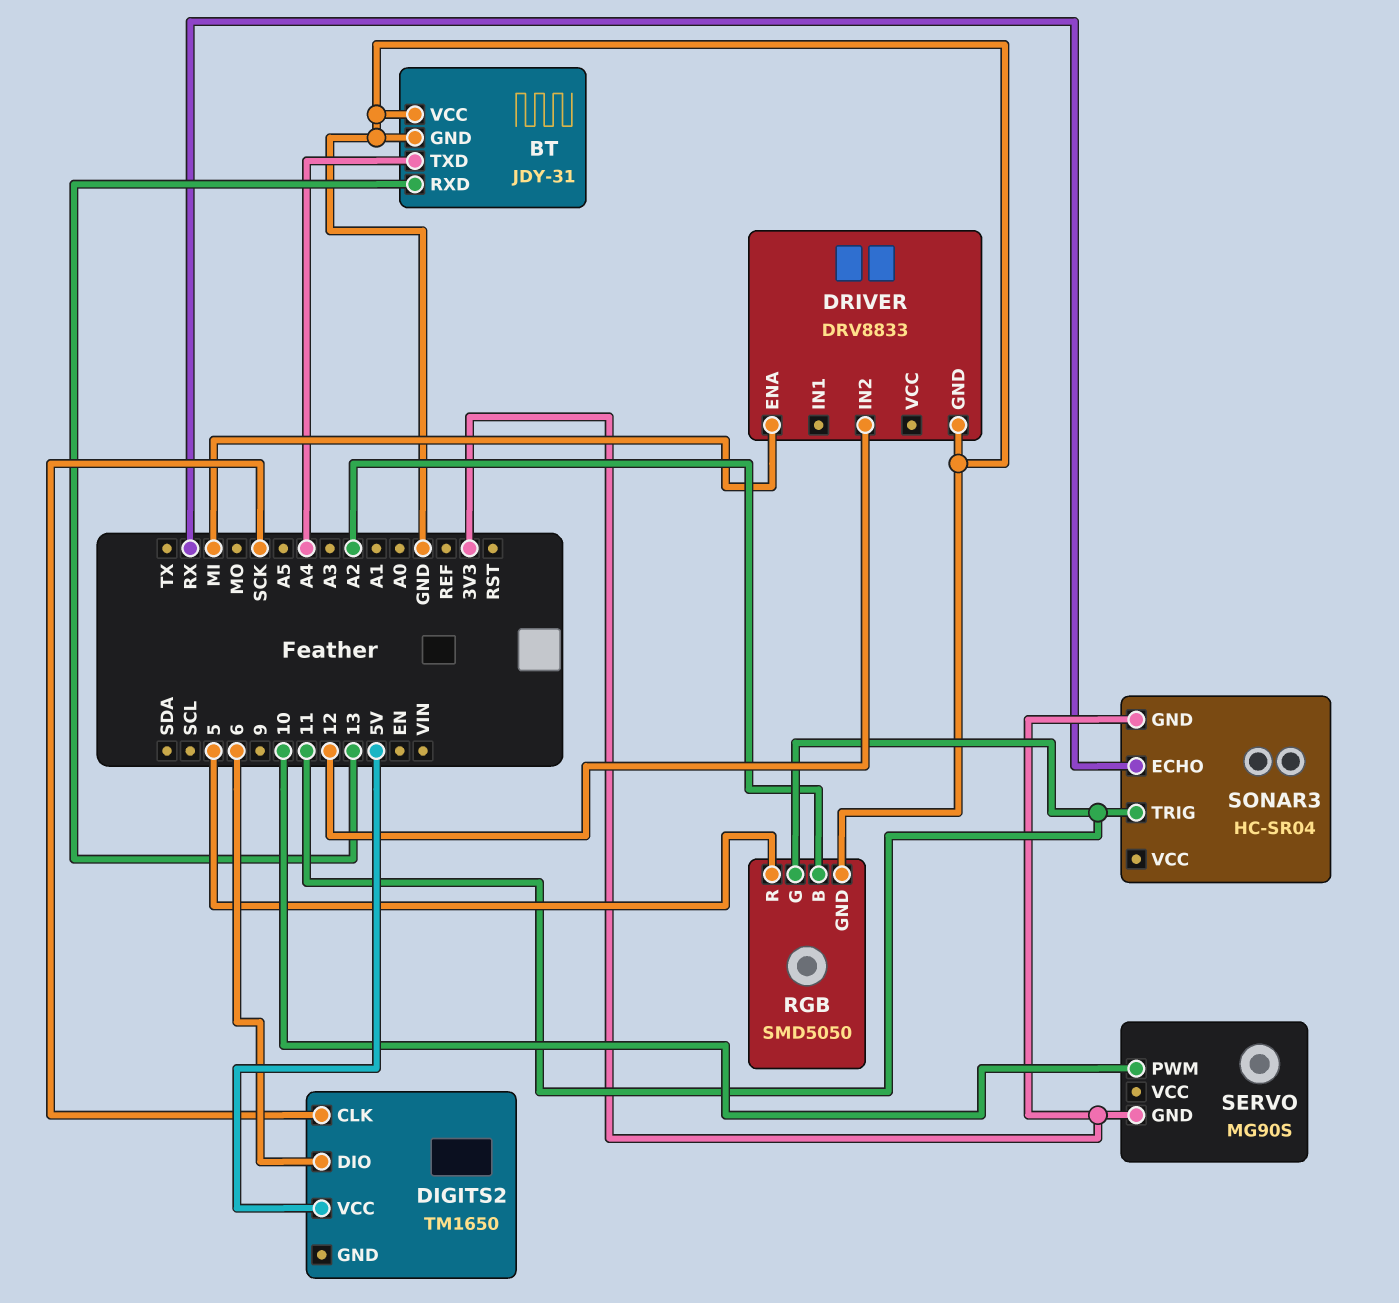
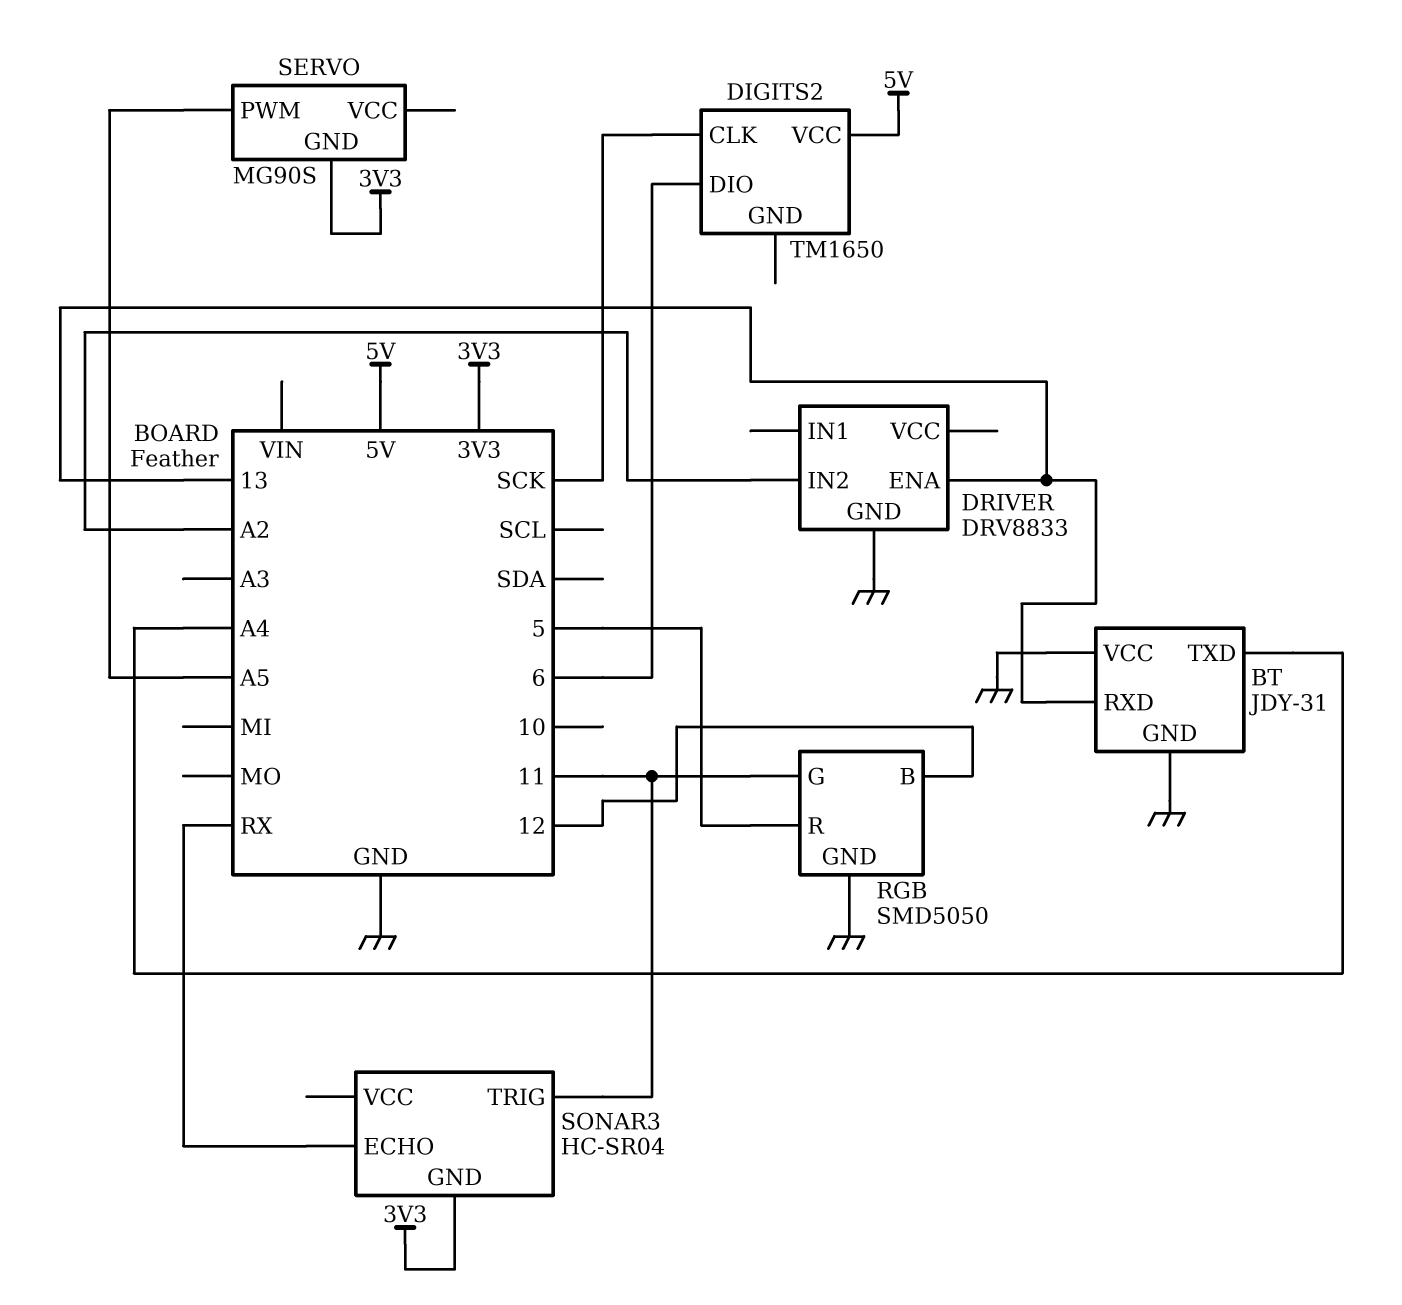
DRIVER pin ENA: MI -> 13
DRIVER pin IN2: 12 -> A2
RGB pin B: A2 -> 12
SERVO pin PWM: 10 -> A5

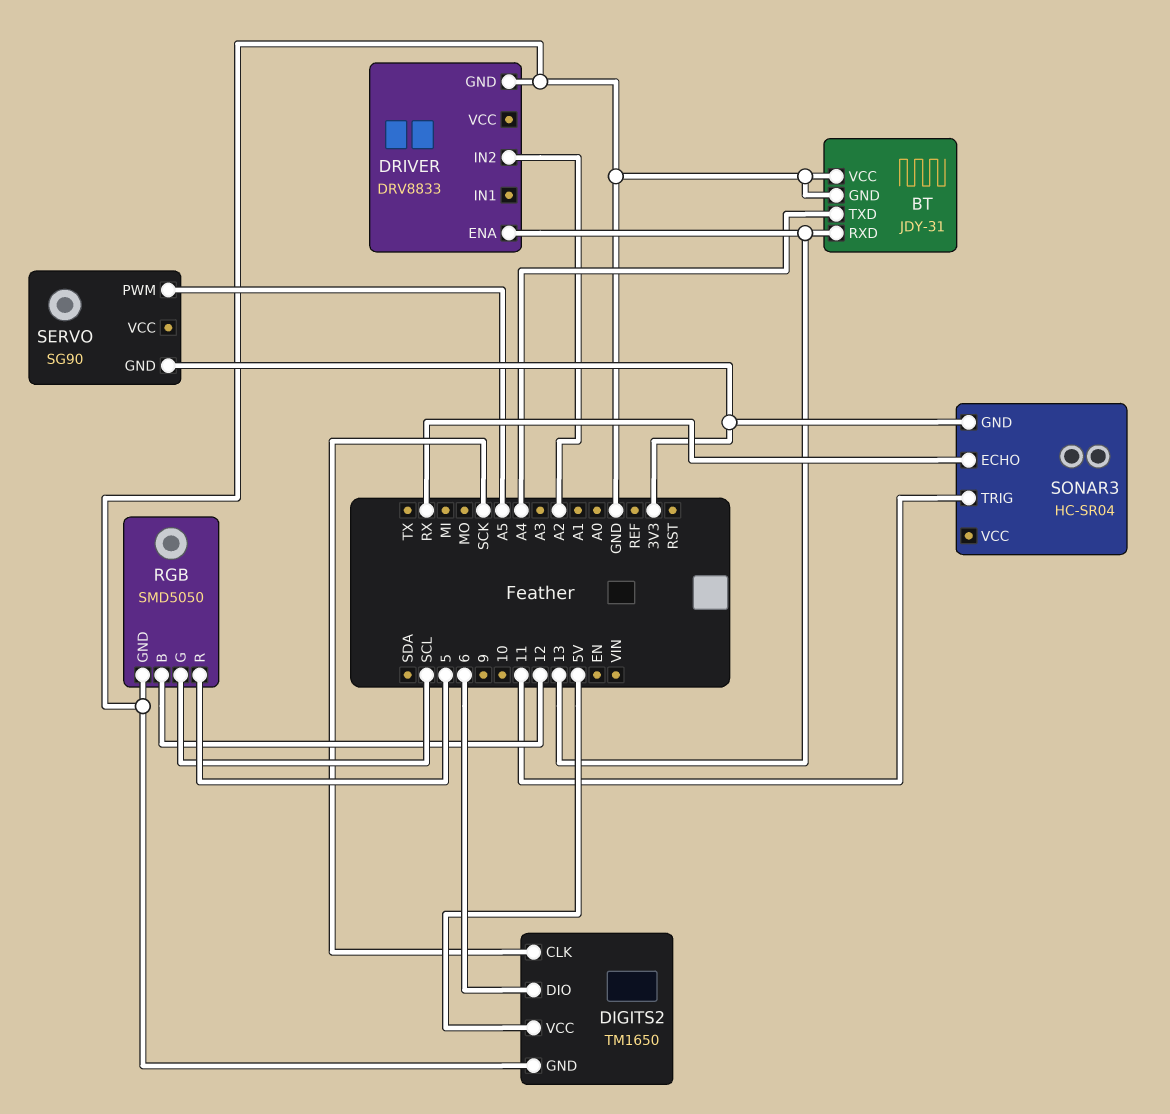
DIGITS2 pin GND: none -> GND
RGB pin G: 11 -> SCL
SERVO: MG90S -> SG90

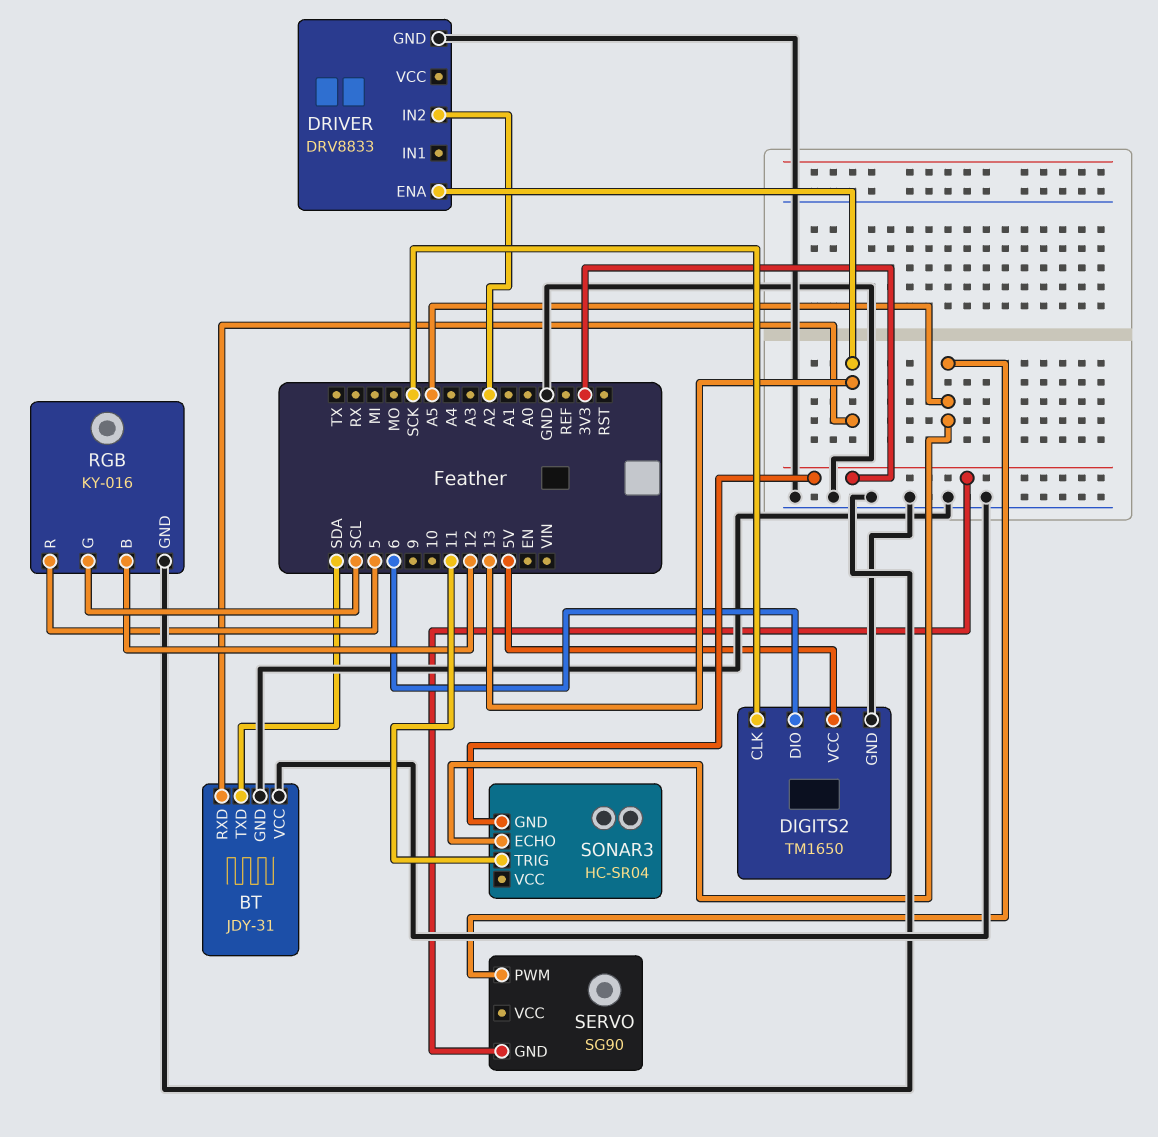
BT pin TXD: A4 -> SDA
RGB: SMD5050 -> KY-016
SONAR3 pin ECHO: RX -> A5

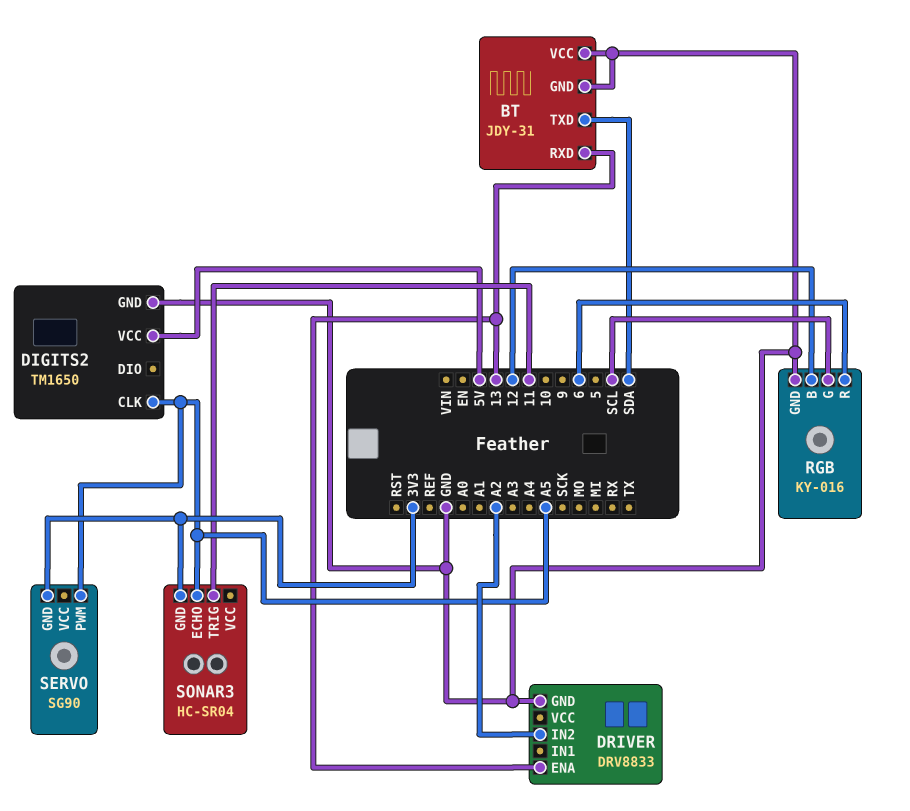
DIGITS2 pin CLK: SCK -> A5
DIGITS2 pin DIO: 6 -> none
RGB pin R: 5 -> 6

